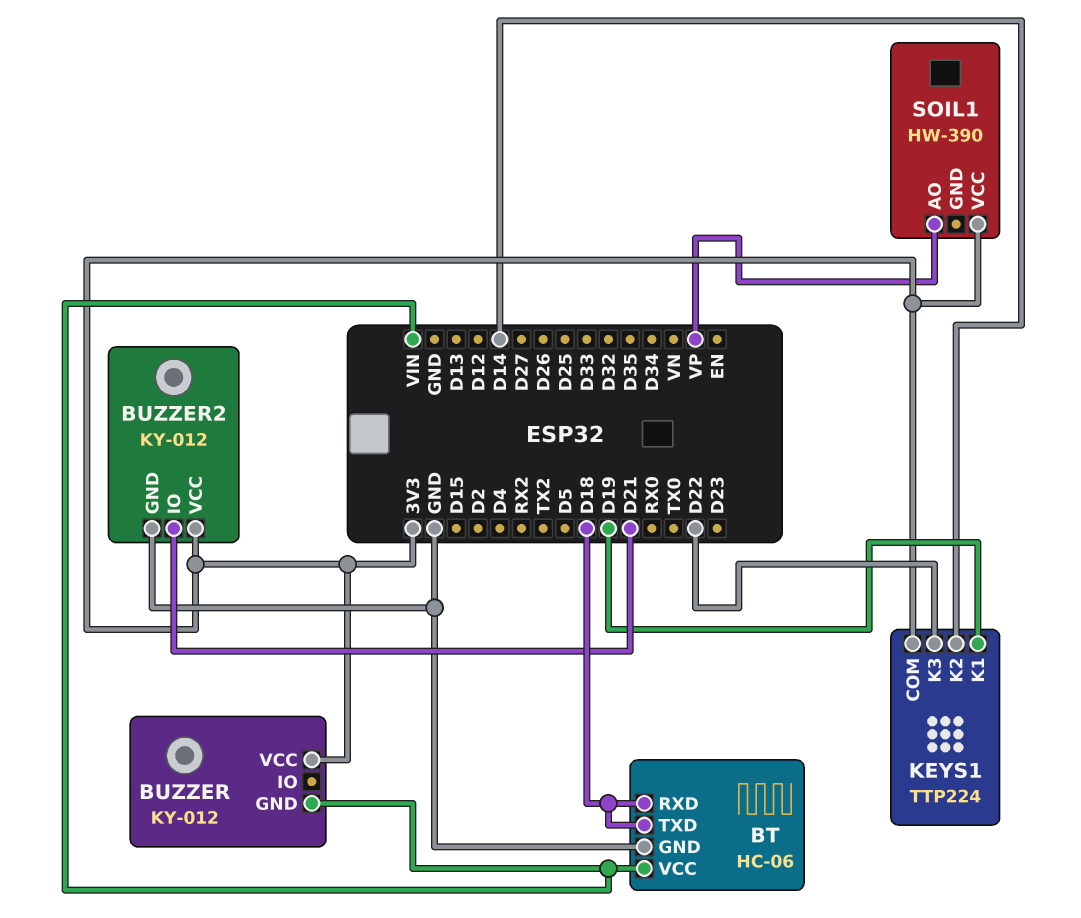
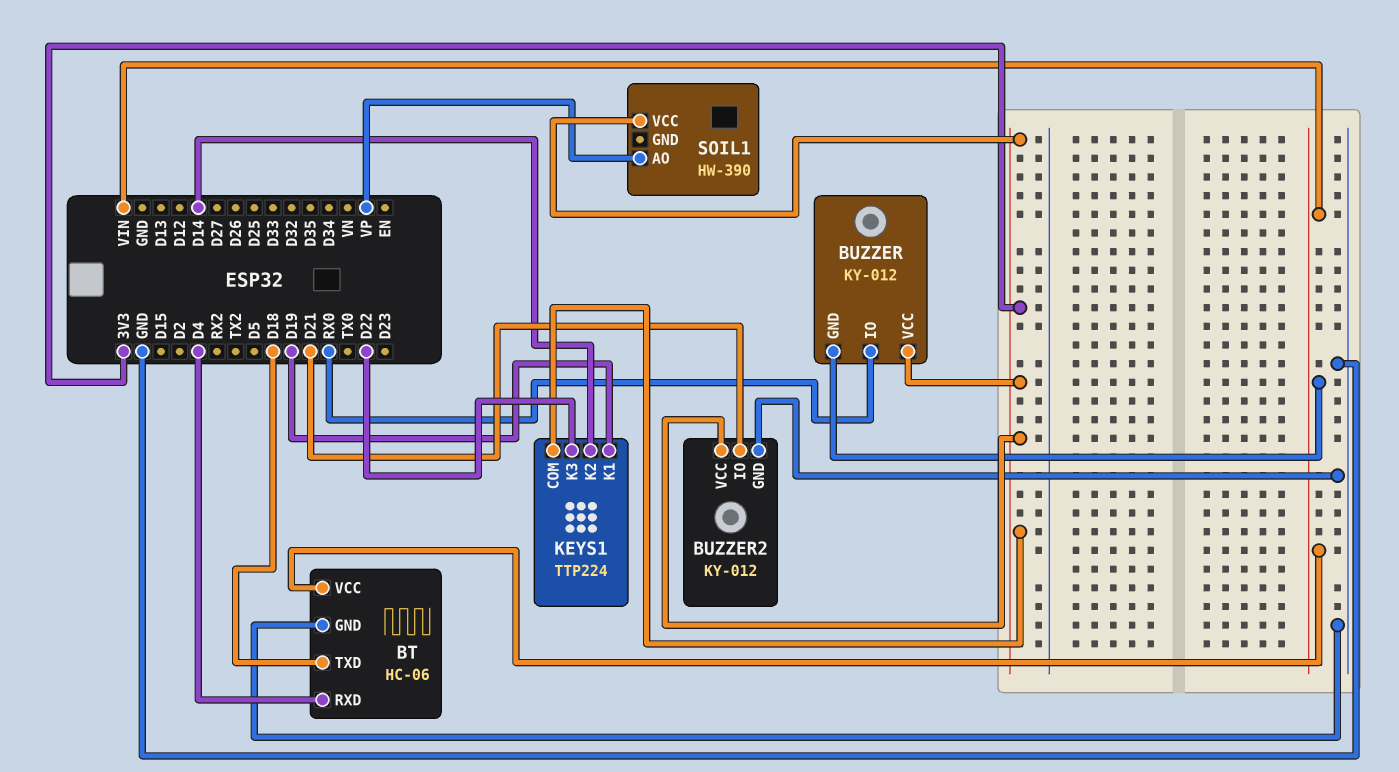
BT pin RXD: D18 -> D4
BUZZER pin IO: none -> RX0

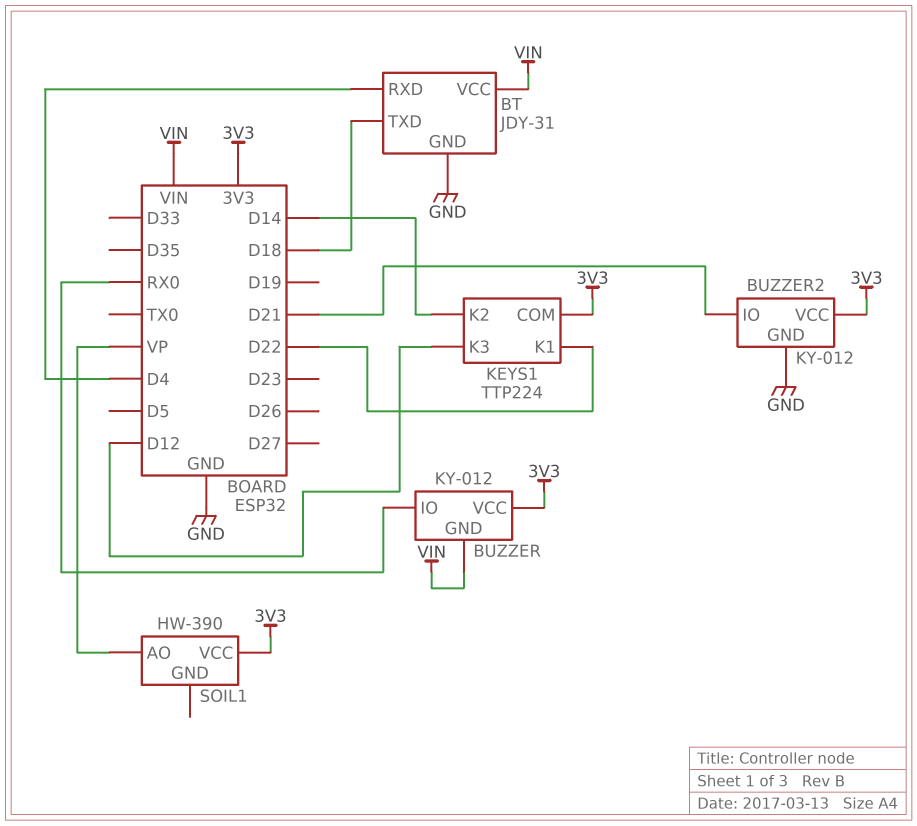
BT: HC-06 -> JDY-31
KEYS1 pin K1: D19 -> D22
KEYS1 pin K3: D22 -> D12

